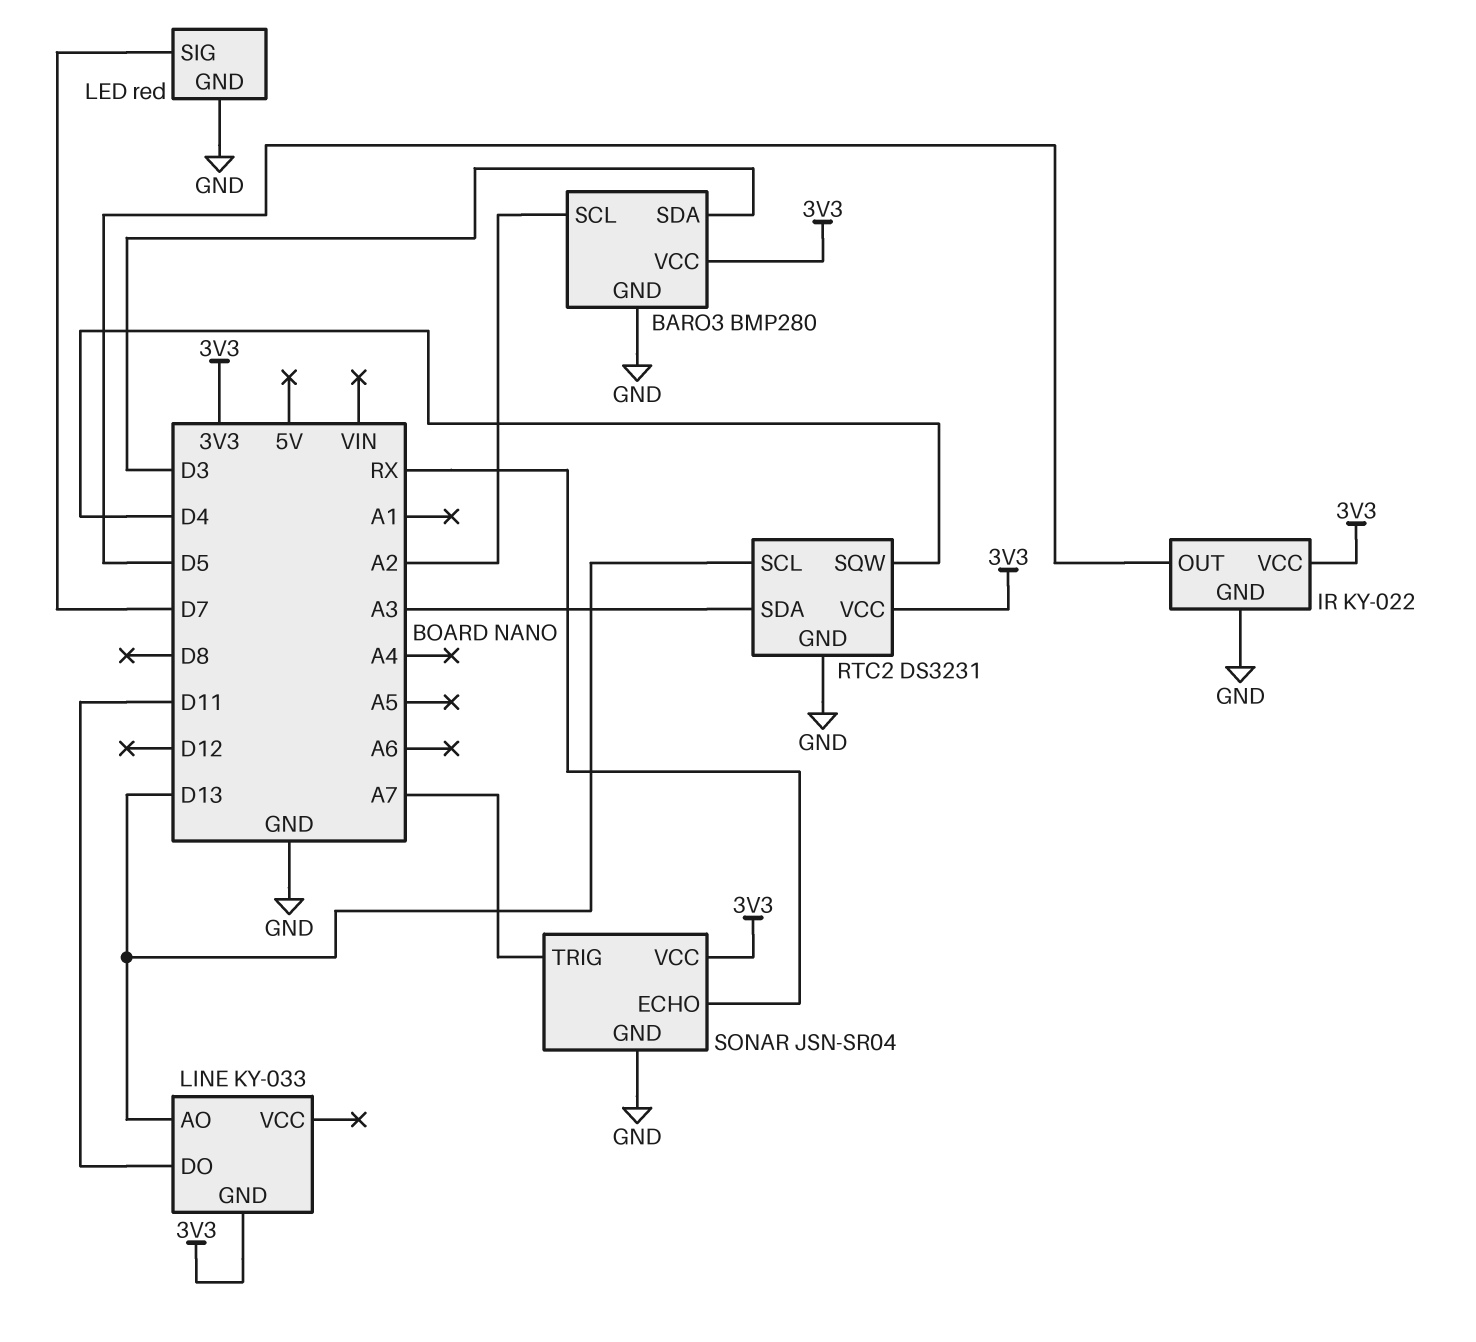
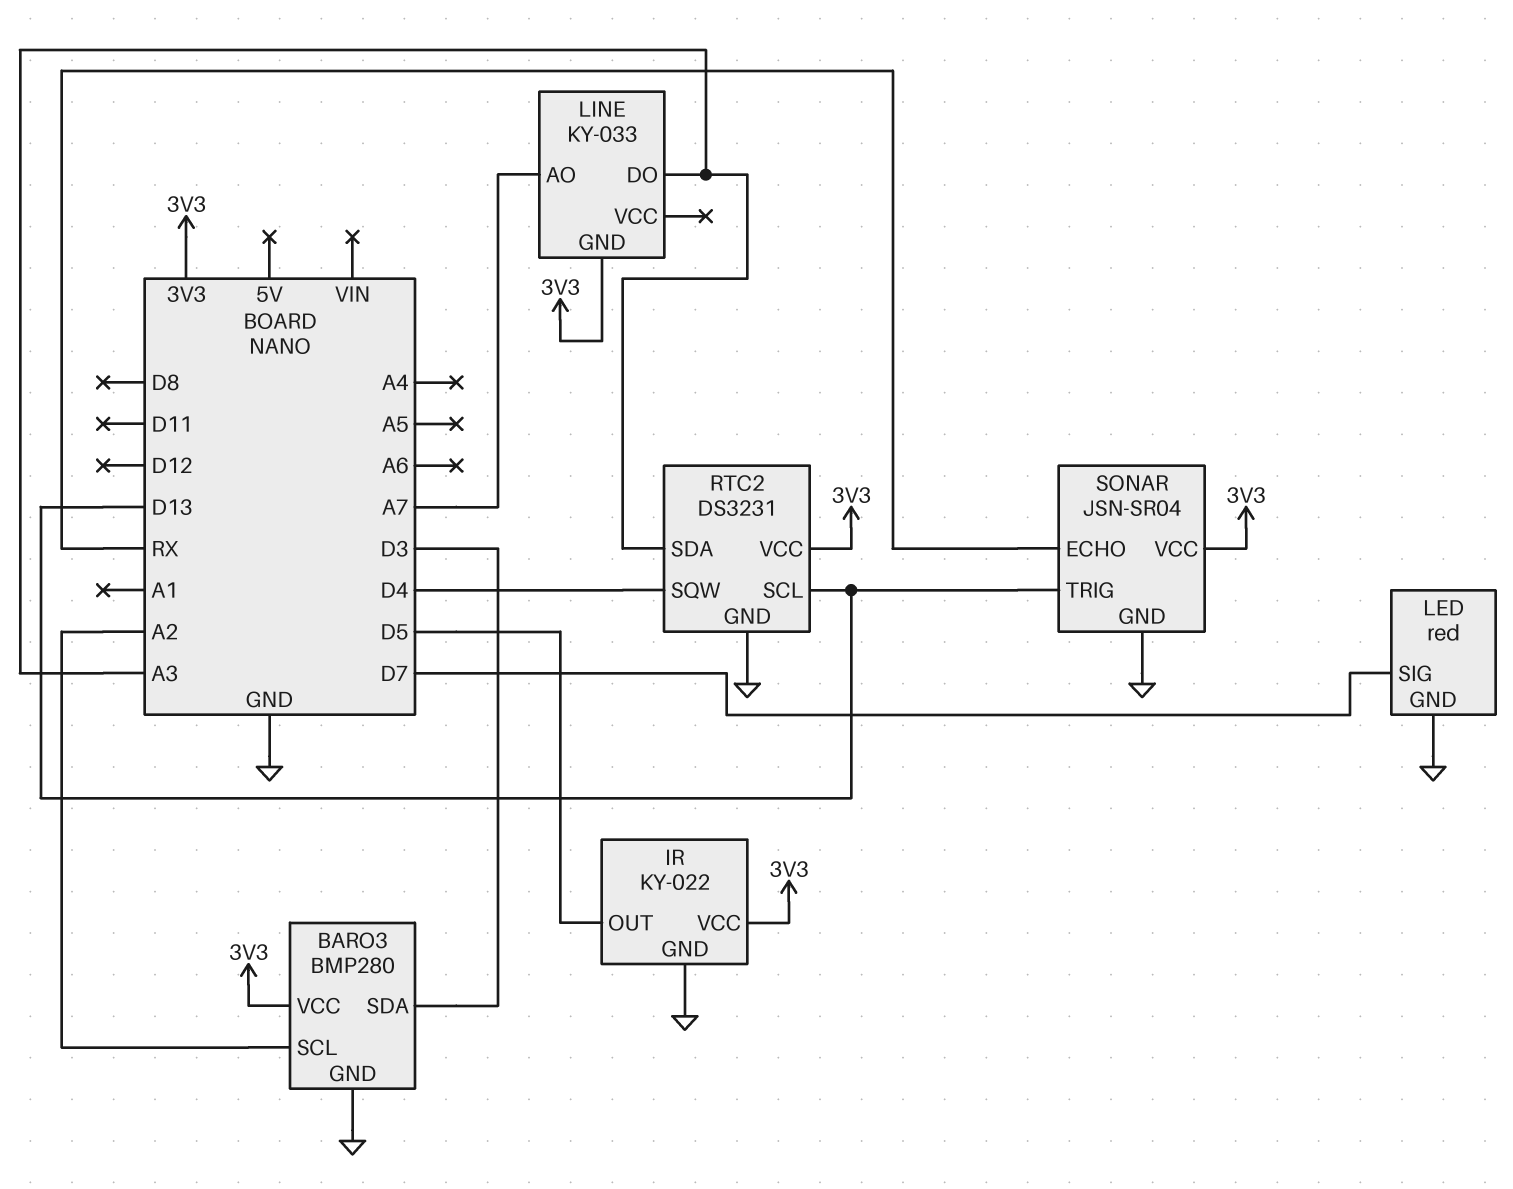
LINE pin AO: D13 -> A7
LINE pin DO: D11 -> A3
SONAR pin TRIG: A7 -> D13

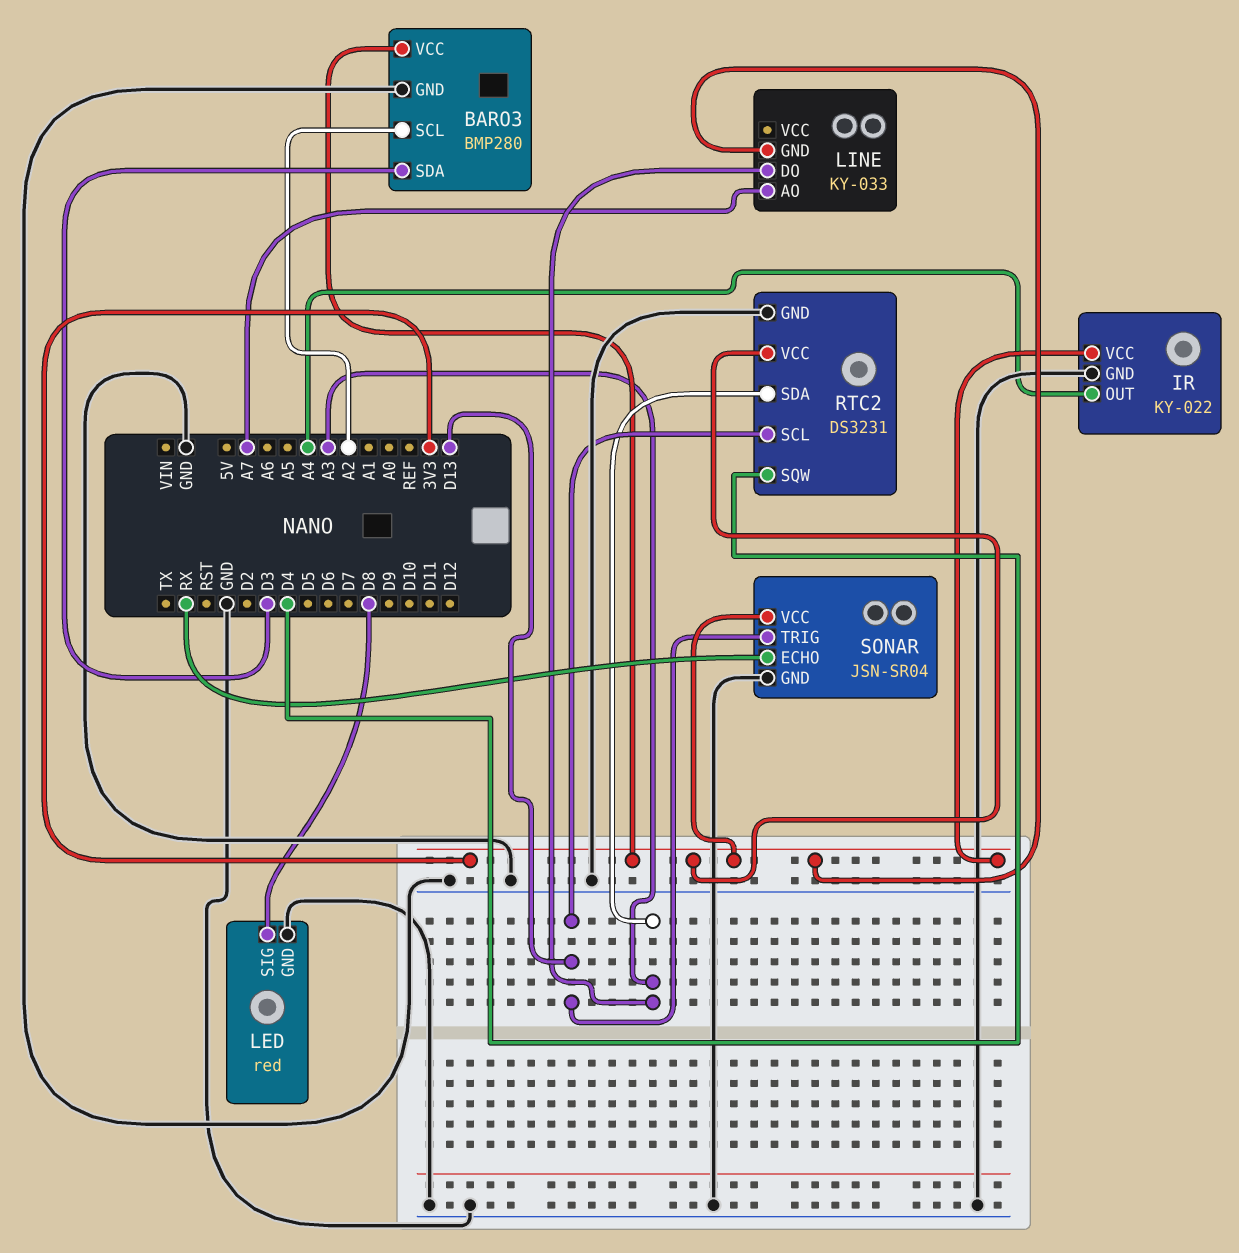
IR pin OUT: D5 -> A4
LED pin SIG: D7 -> D8

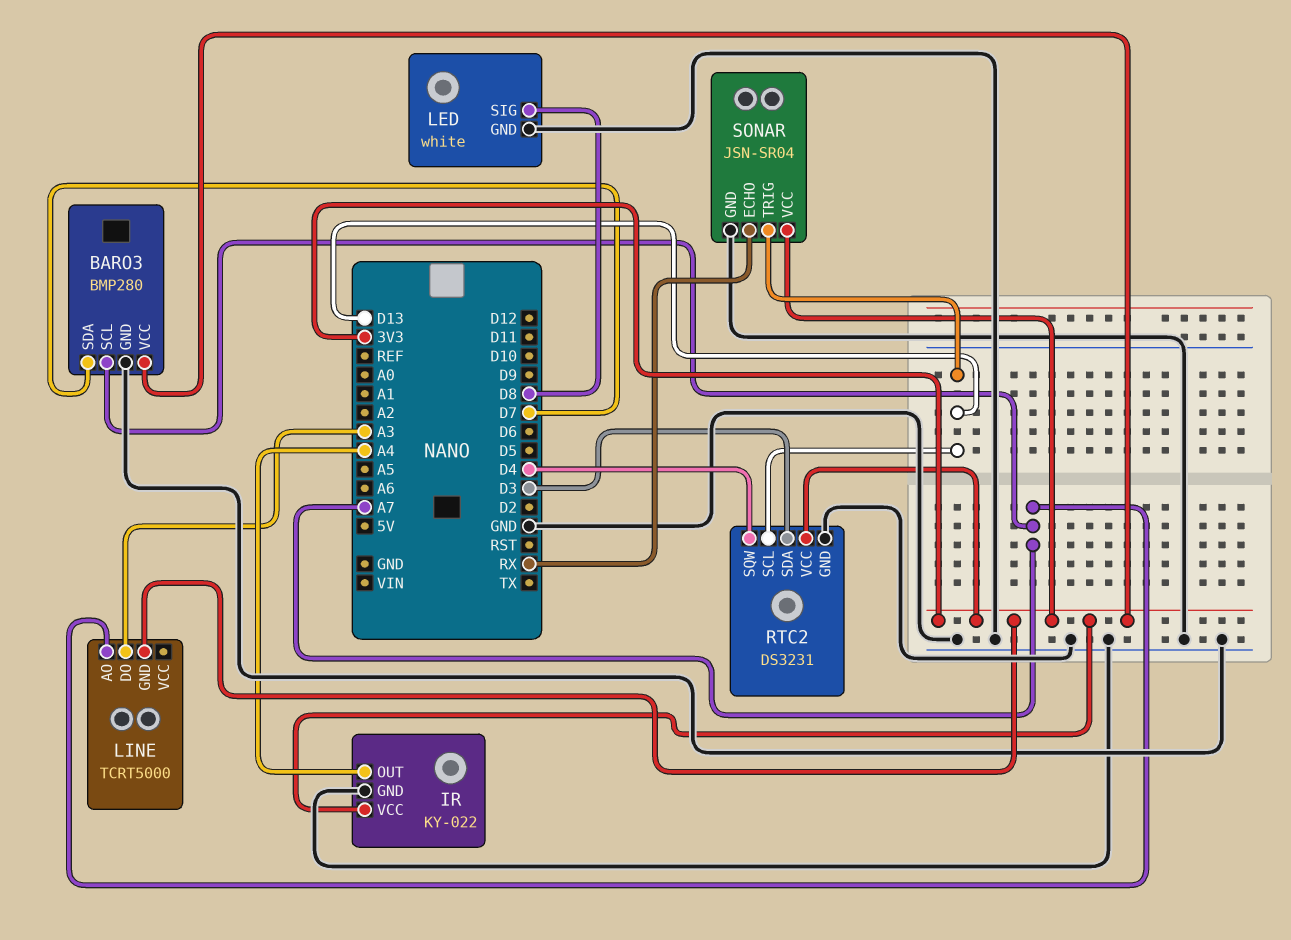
BARO3 pin SCL: A2 -> A7
BARO3 pin SDA: D3 -> D7
LED: red -> white
LINE: KY-033 -> TCRT5000
RTC2 pin SDA: A3 -> D3

